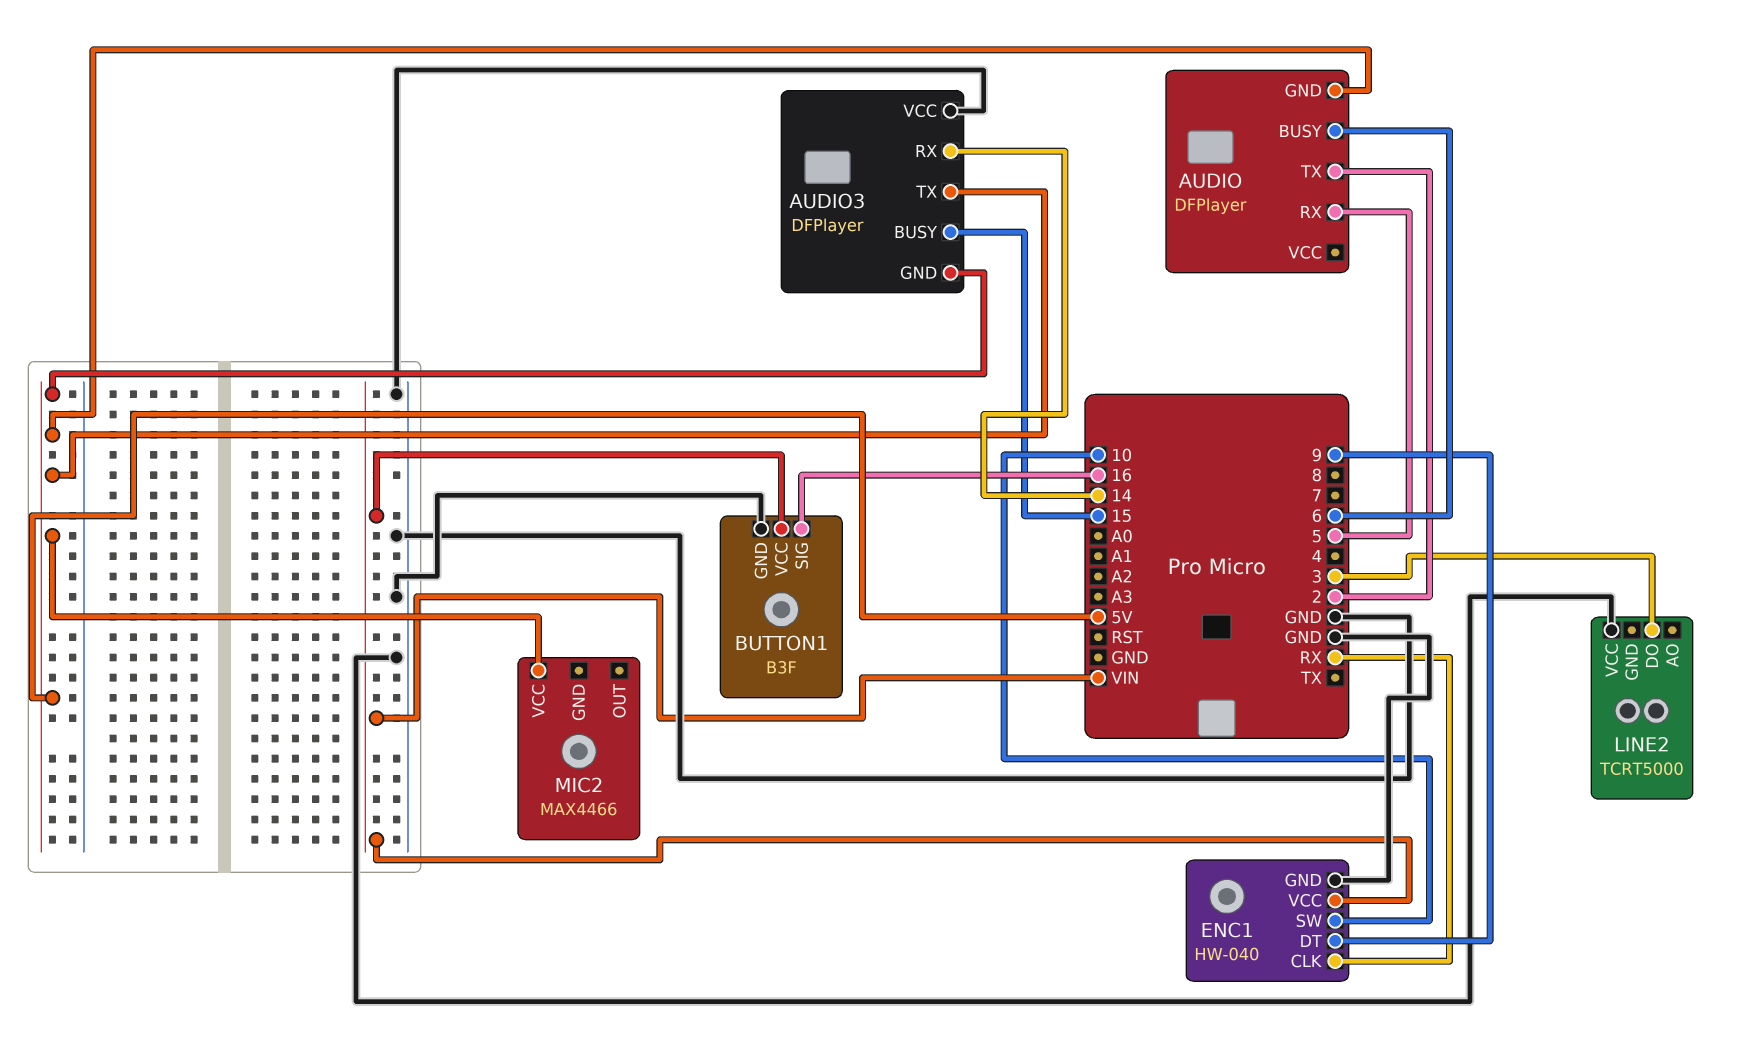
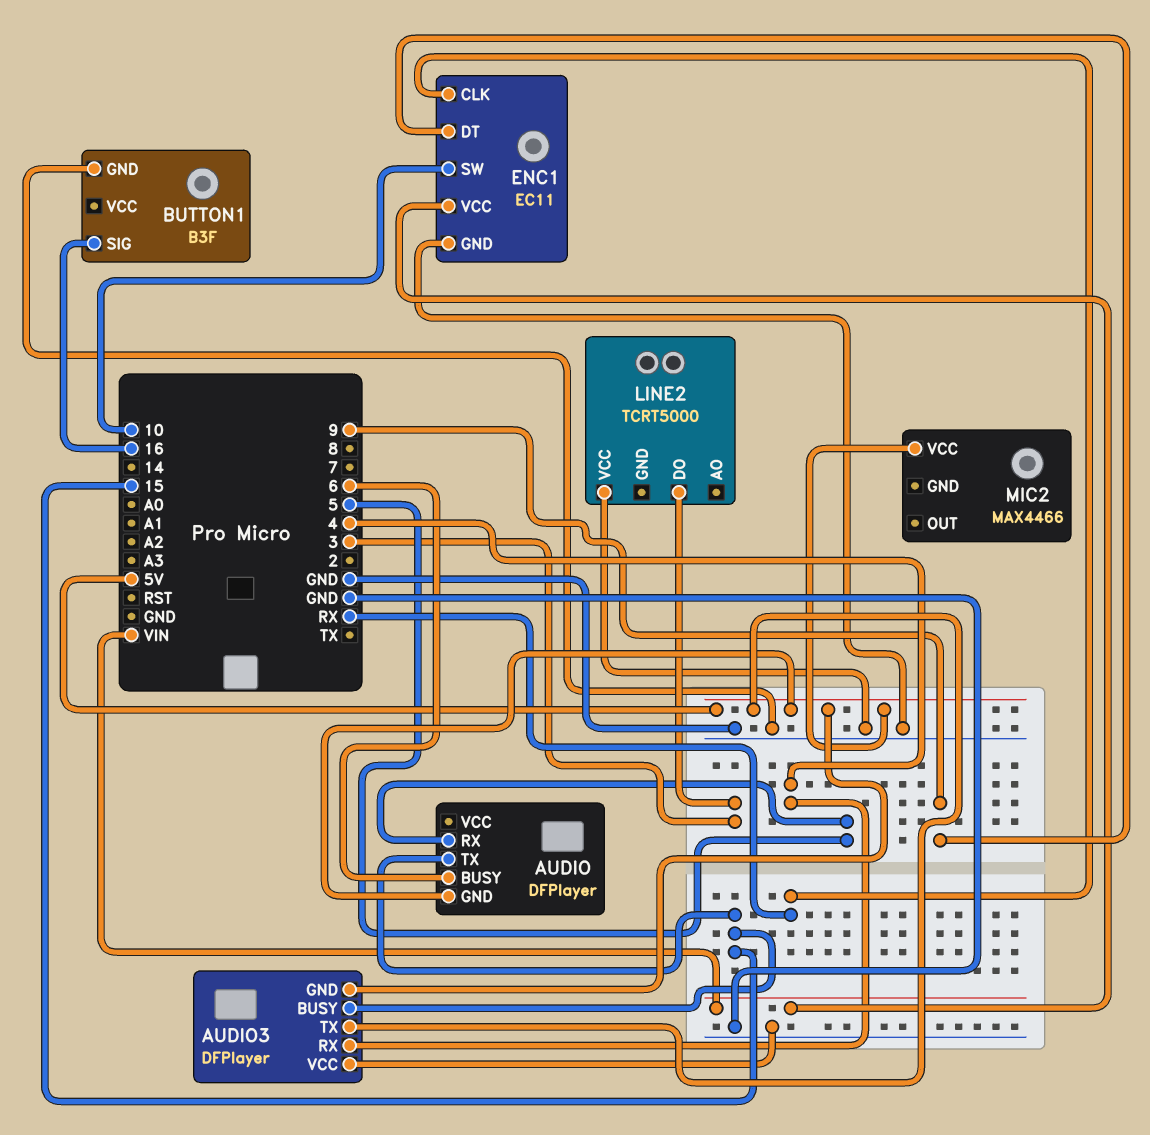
AUDIO pin TX: 2 -> 15
AUDIO3 pin RX: 14 -> 4
BUTTON1 pin VCC: VIN -> none
ENC1: HW-040 -> EC11

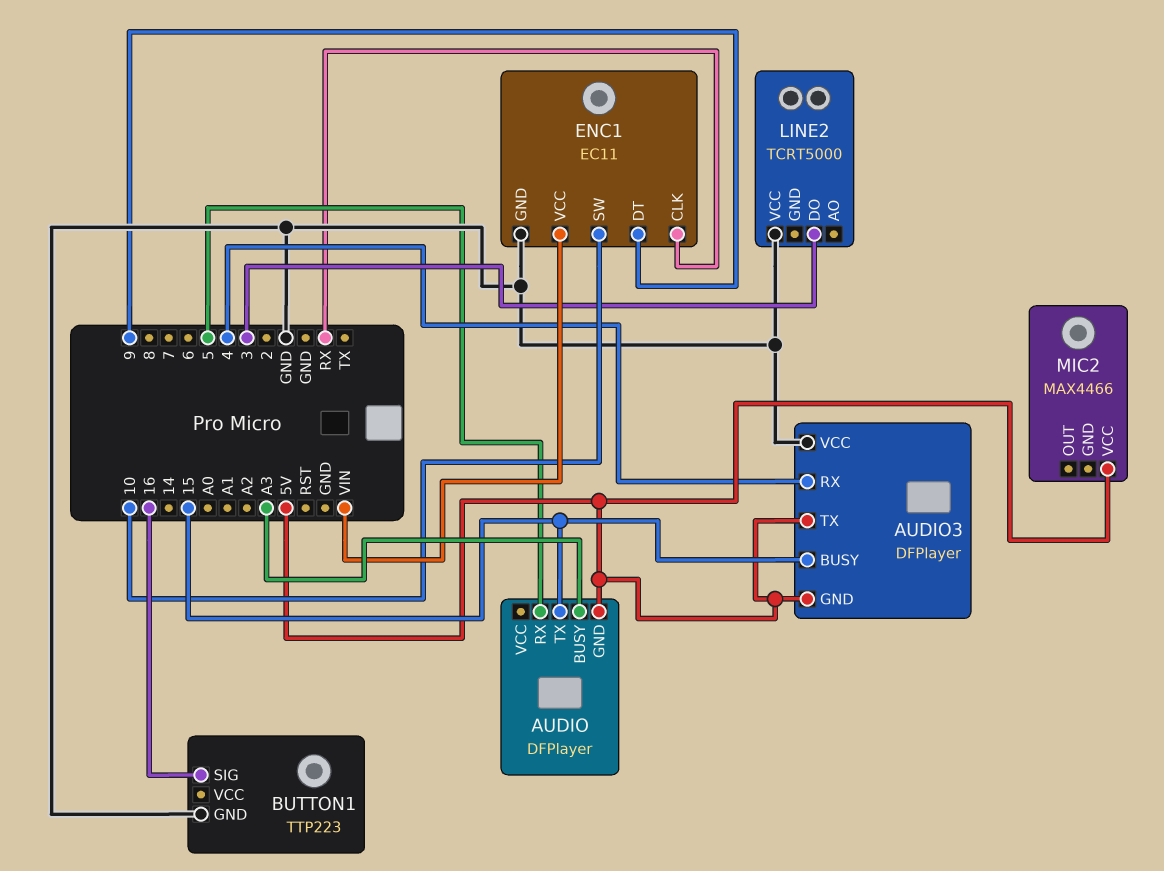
AUDIO pin BUSY: 6 -> A3
BUTTON1: B3F -> TTP223

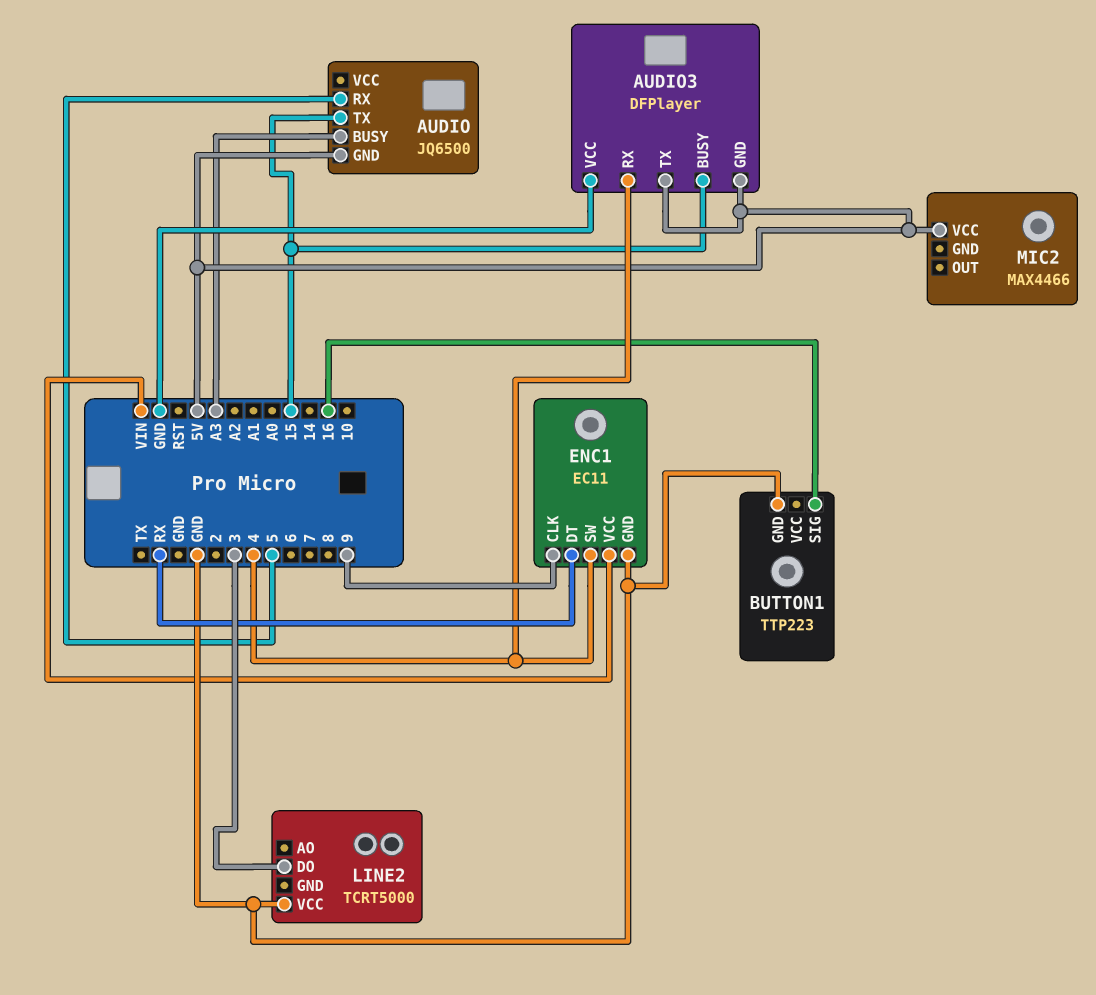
AUDIO: DFPlayer -> JQ6500
ENC1 pin CLK: RX -> 9
ENC1 pin DT: 9 -> RX
ENC1 pin SW: 10 -> 4

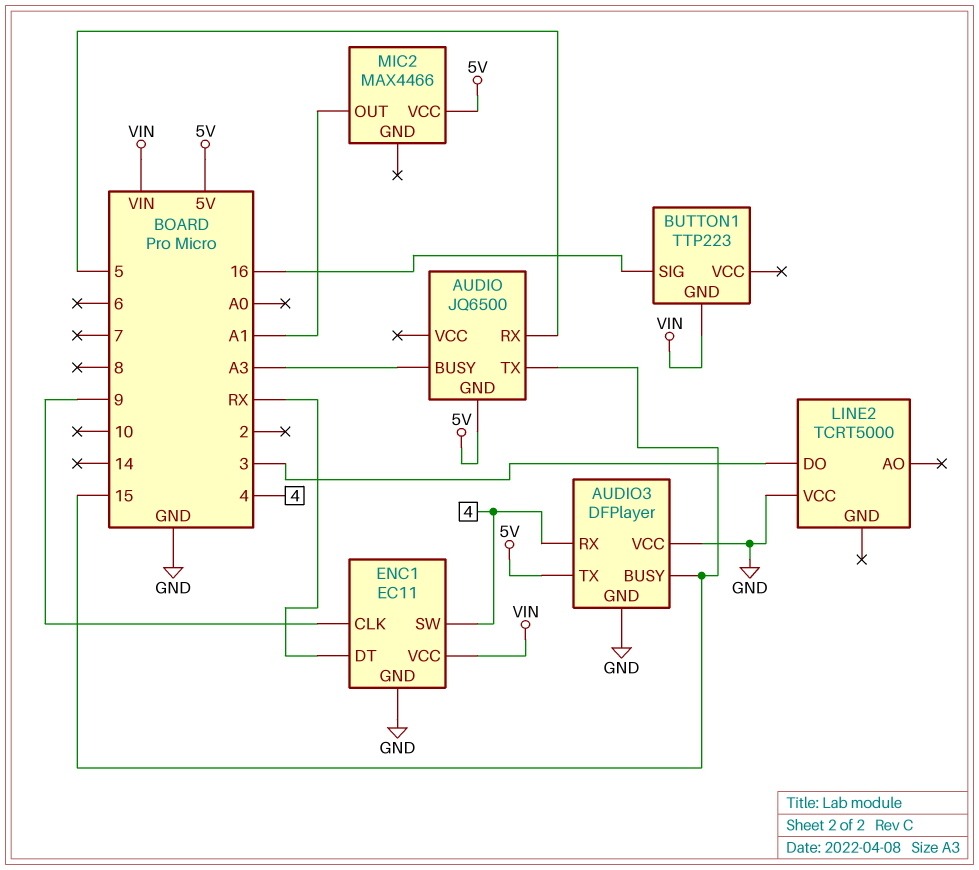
AUDIO3 pin GND: 5V -> GND
BUTTON1 pin GND: GND -> VIN
MIC2 pin OUT: none -> A1

